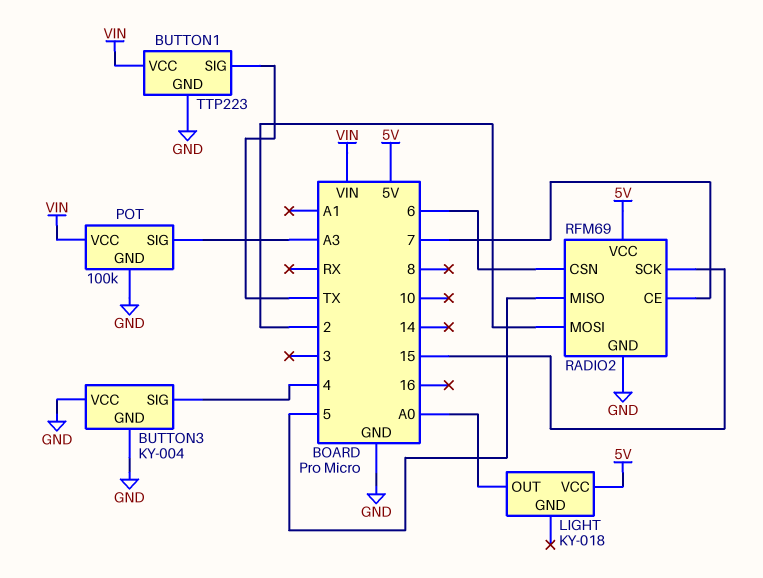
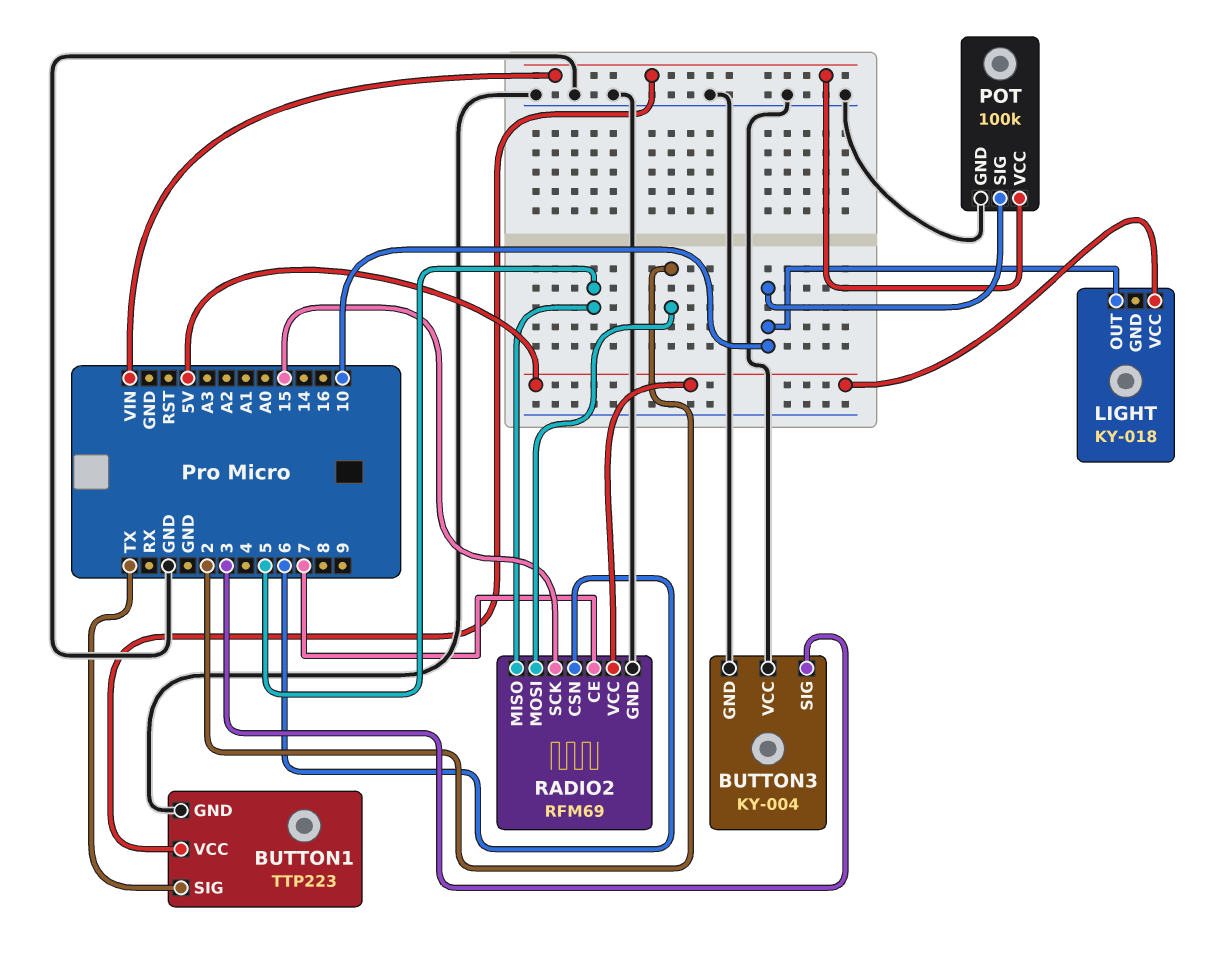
BUTTON3 pin SIG: 4 -> 3
LIGHT pin OUT: A0 -> 10
POT pin SIG: A3 -> 10

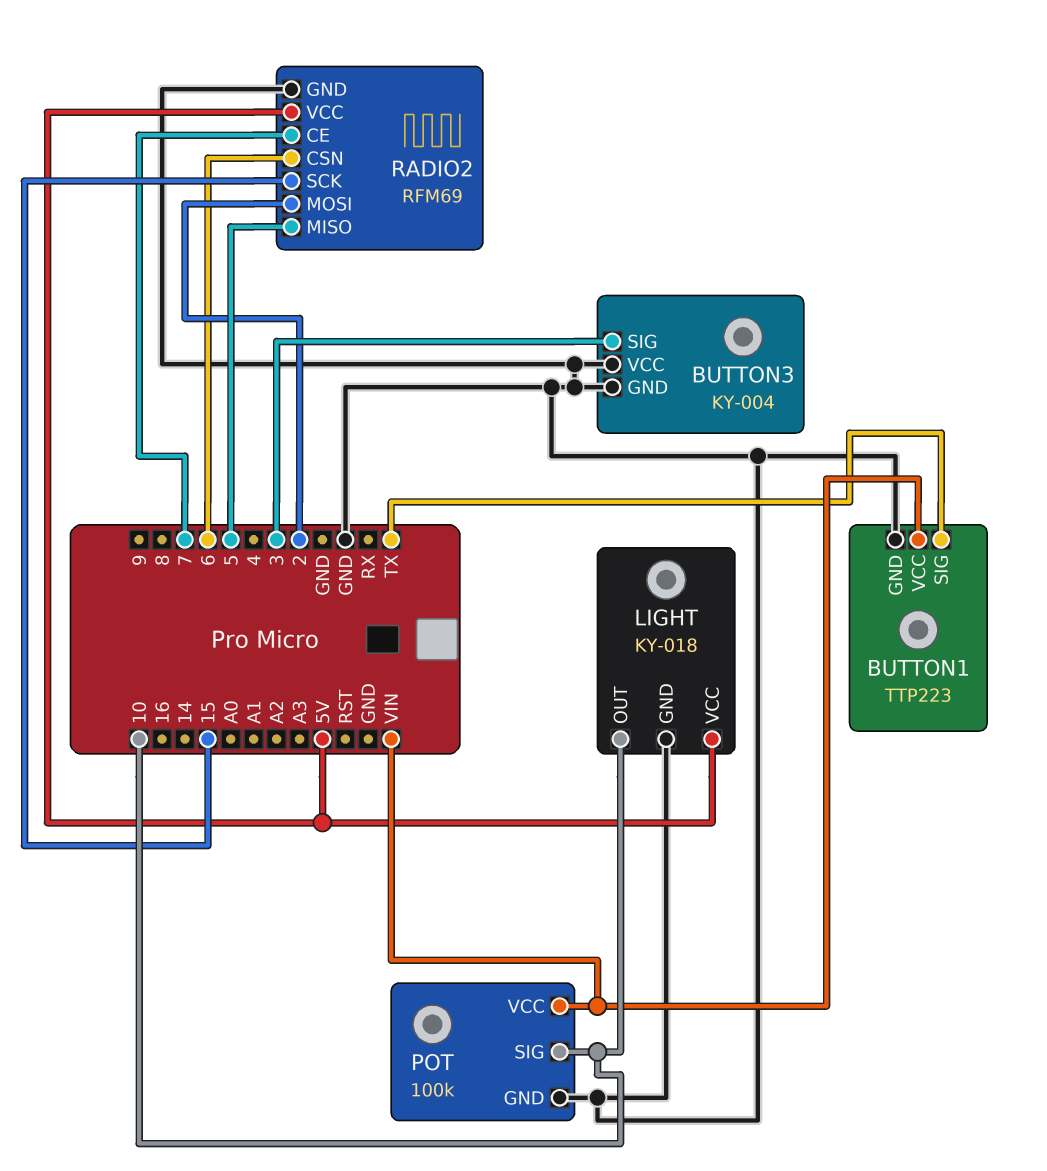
LIGHT pin GND: none -> GND

